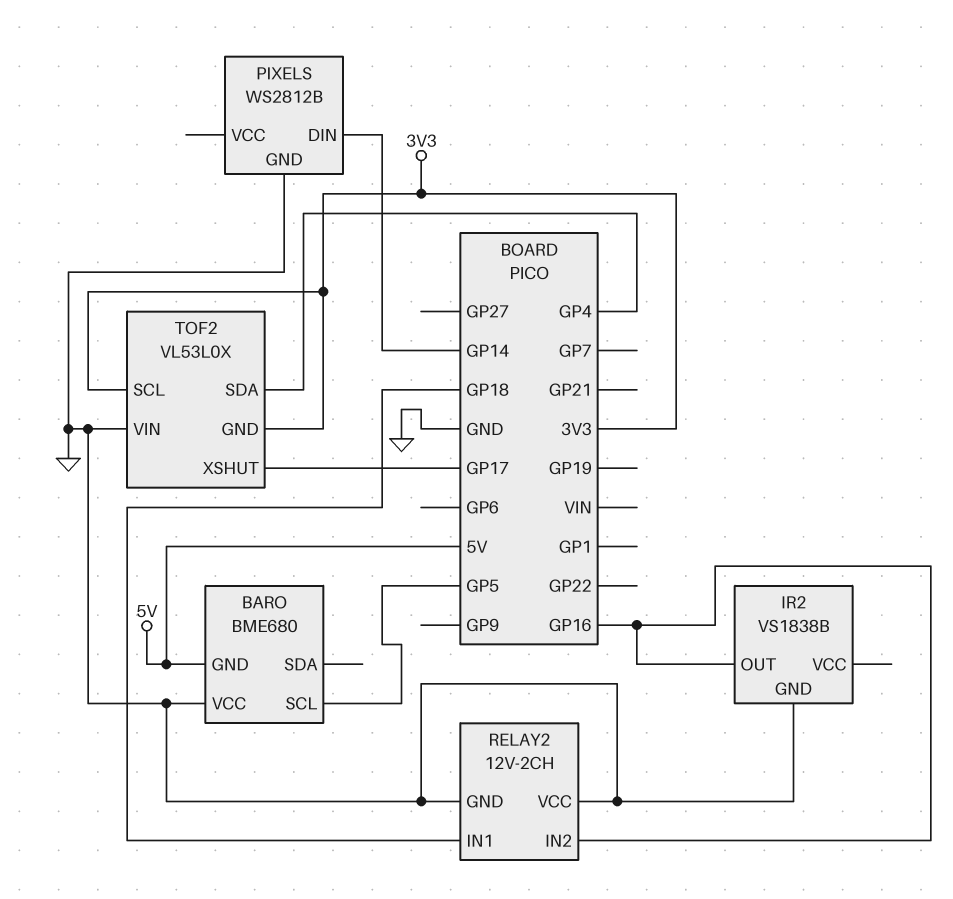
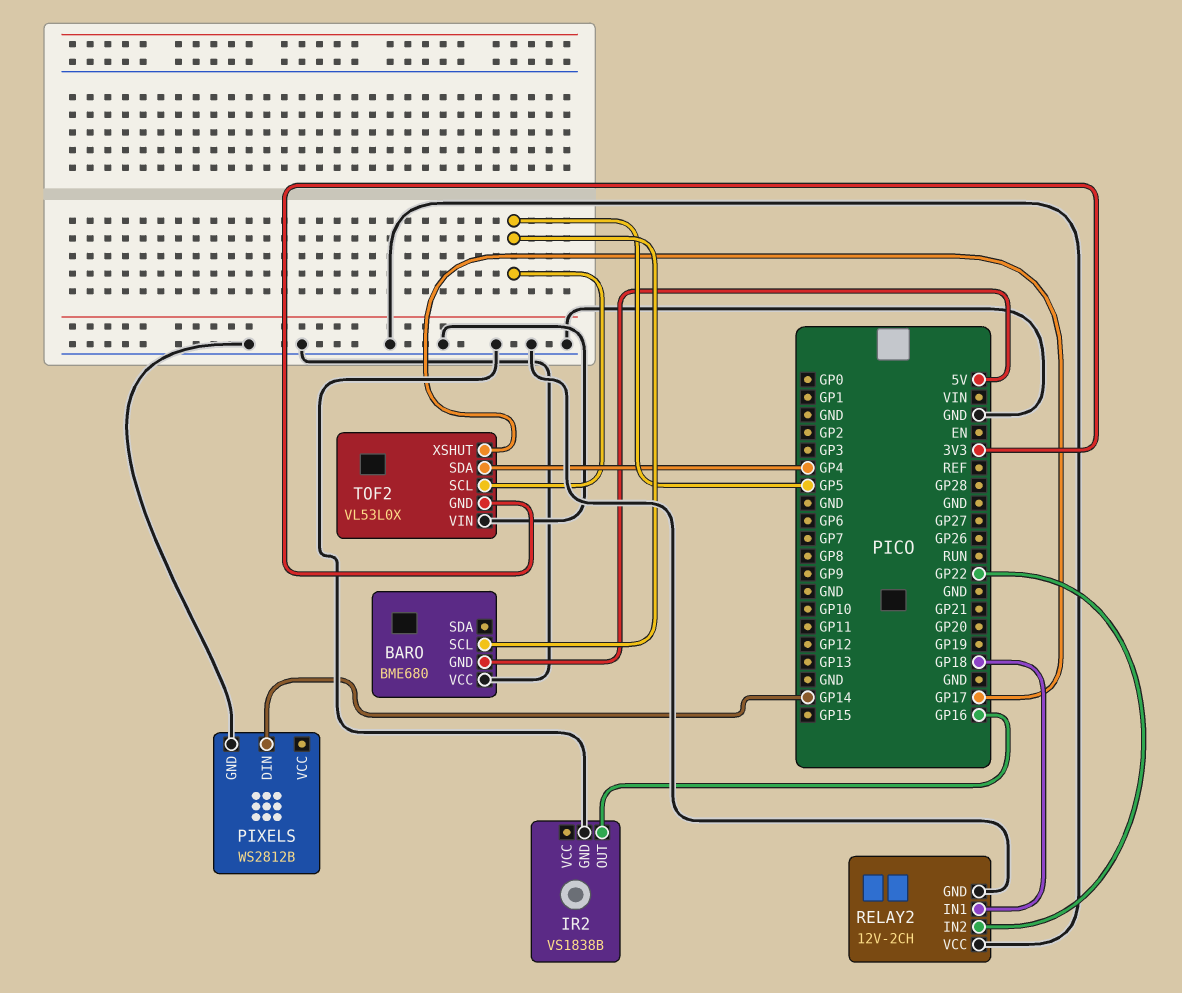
RELAY2 pin IN2: GP16 -> GP22
TOF2 pin SCL: 3V3 -> GP5

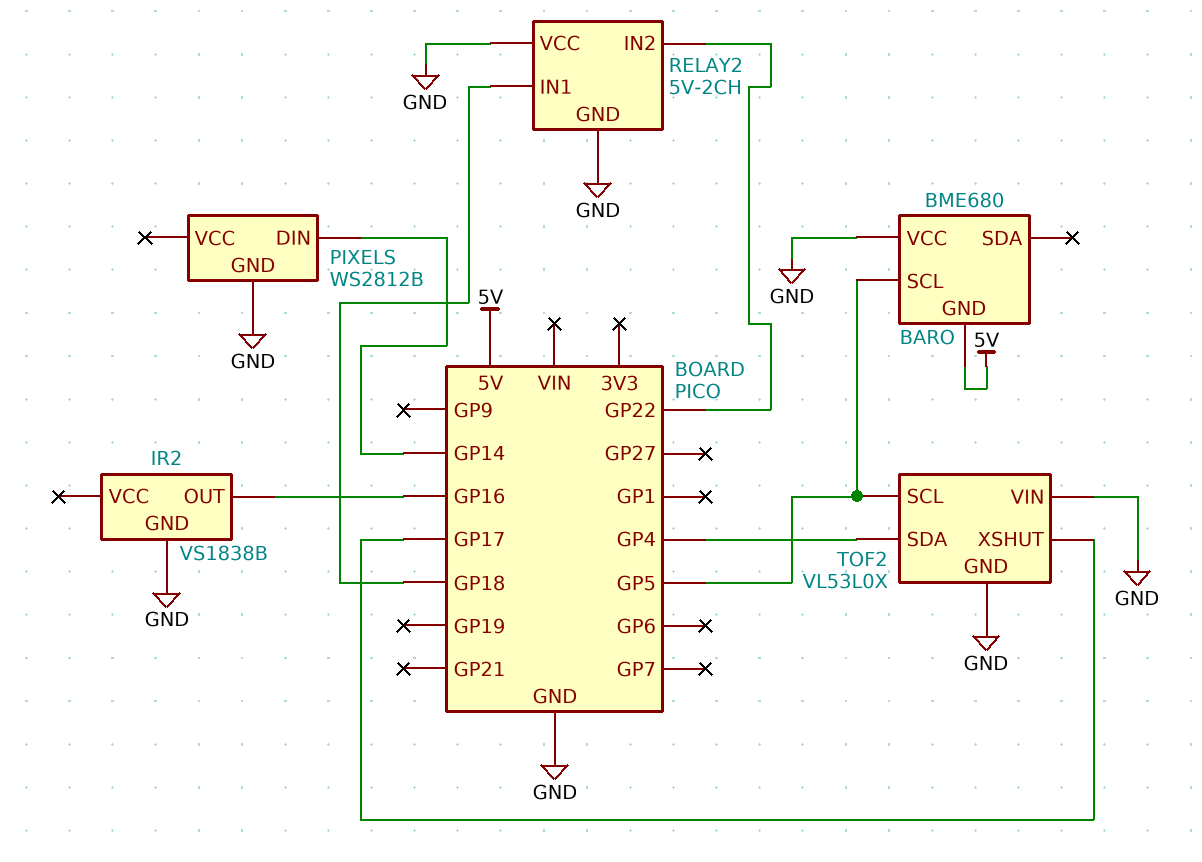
RELAY2: 12V-2CH -> 5V-2CH
TOF2 pin GND: 3V3 -> GND

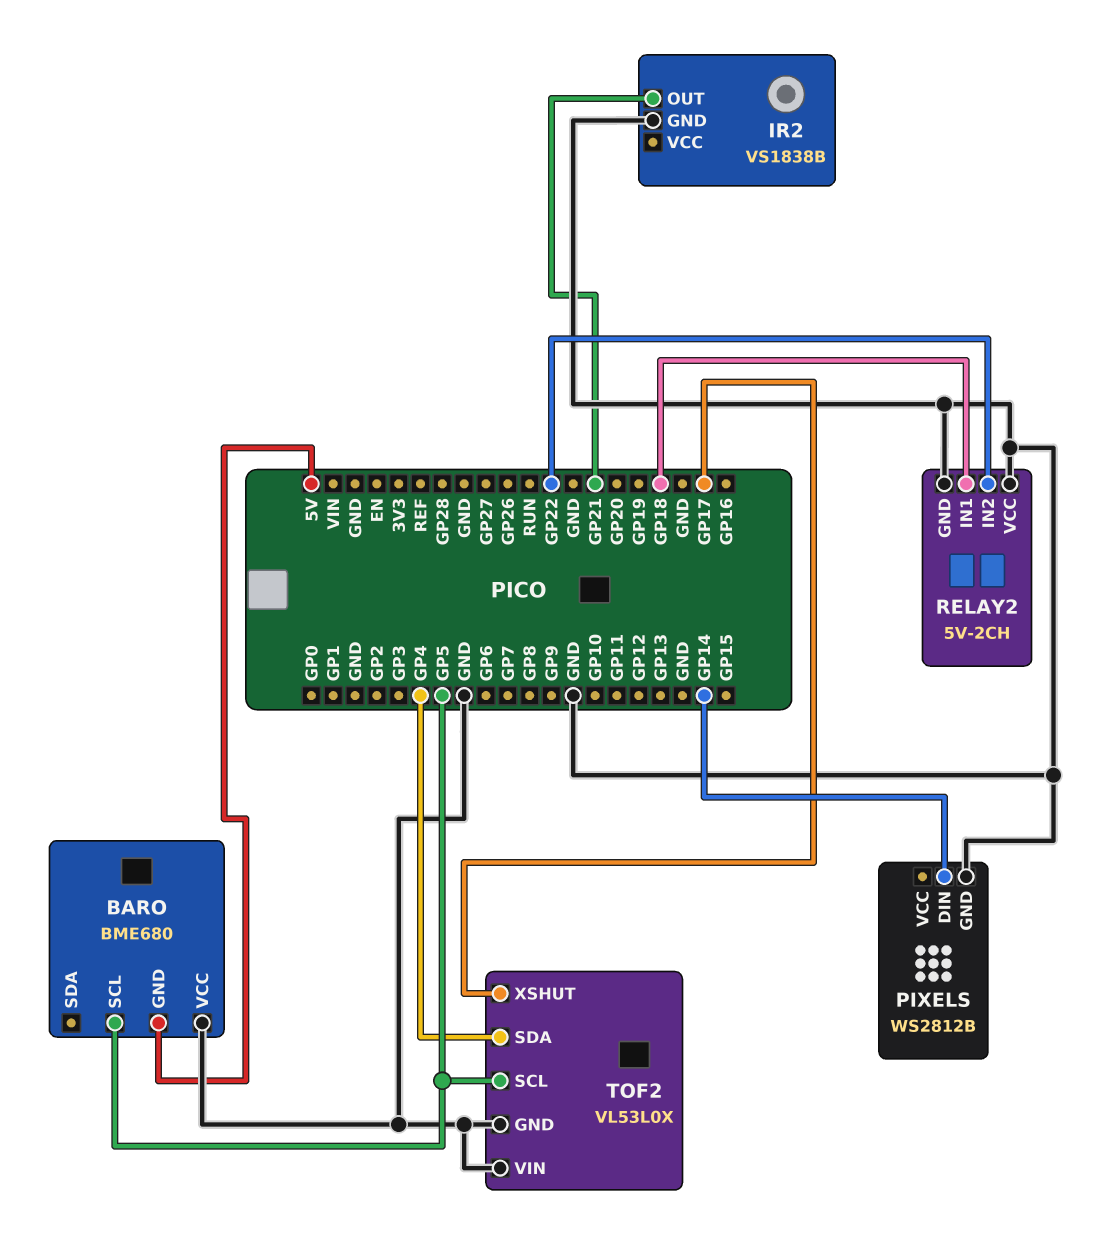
IR2 pin OUT: GP16 -> GP21

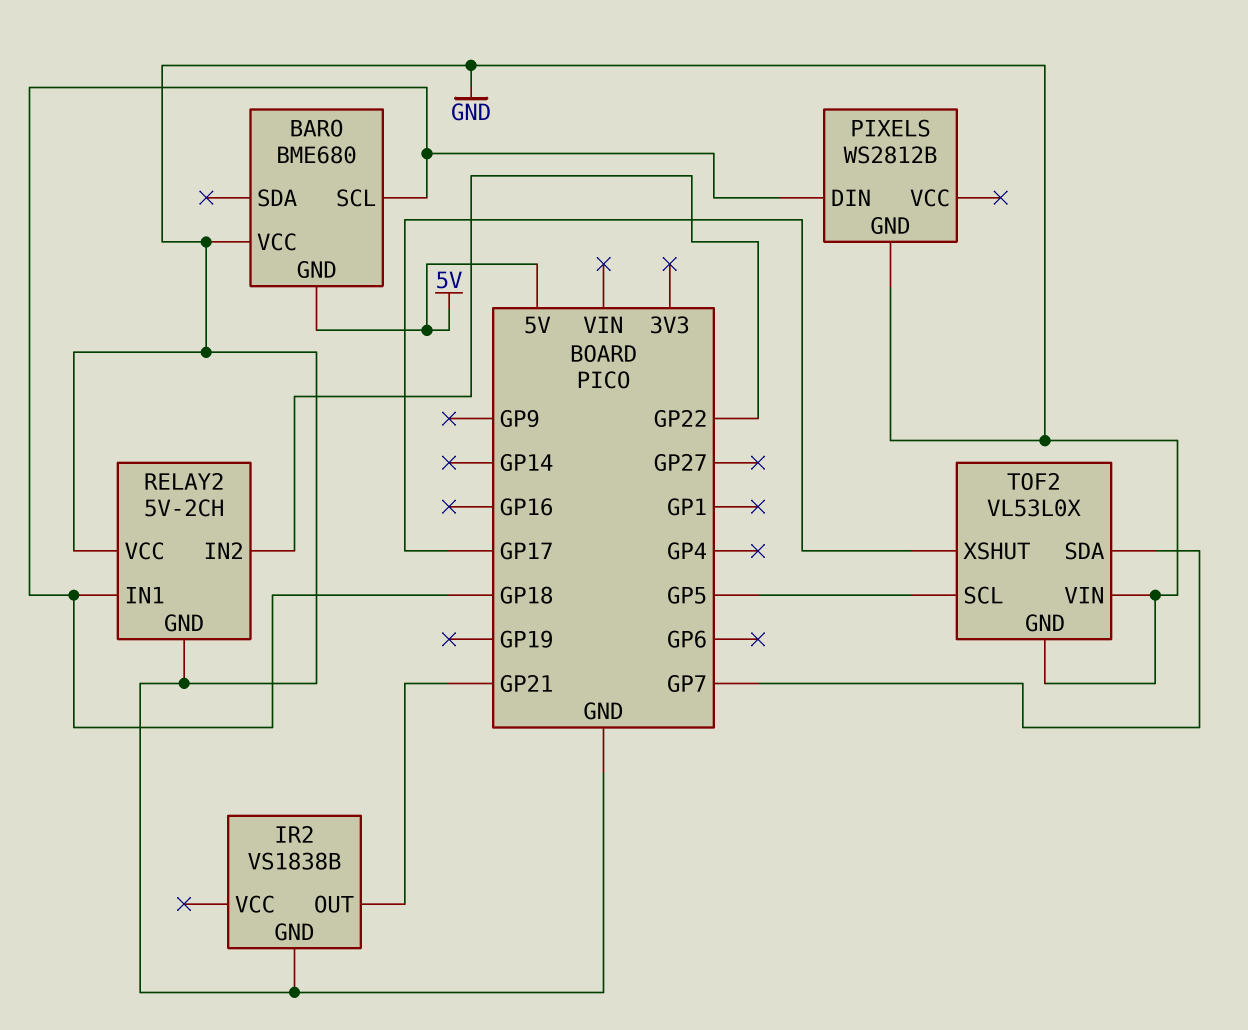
BARO pin SCL: GP5 -> GP18
PIXELS pin DIN: GP14 -> GP18
TOF2 pin SDA: GP4 -> GP7

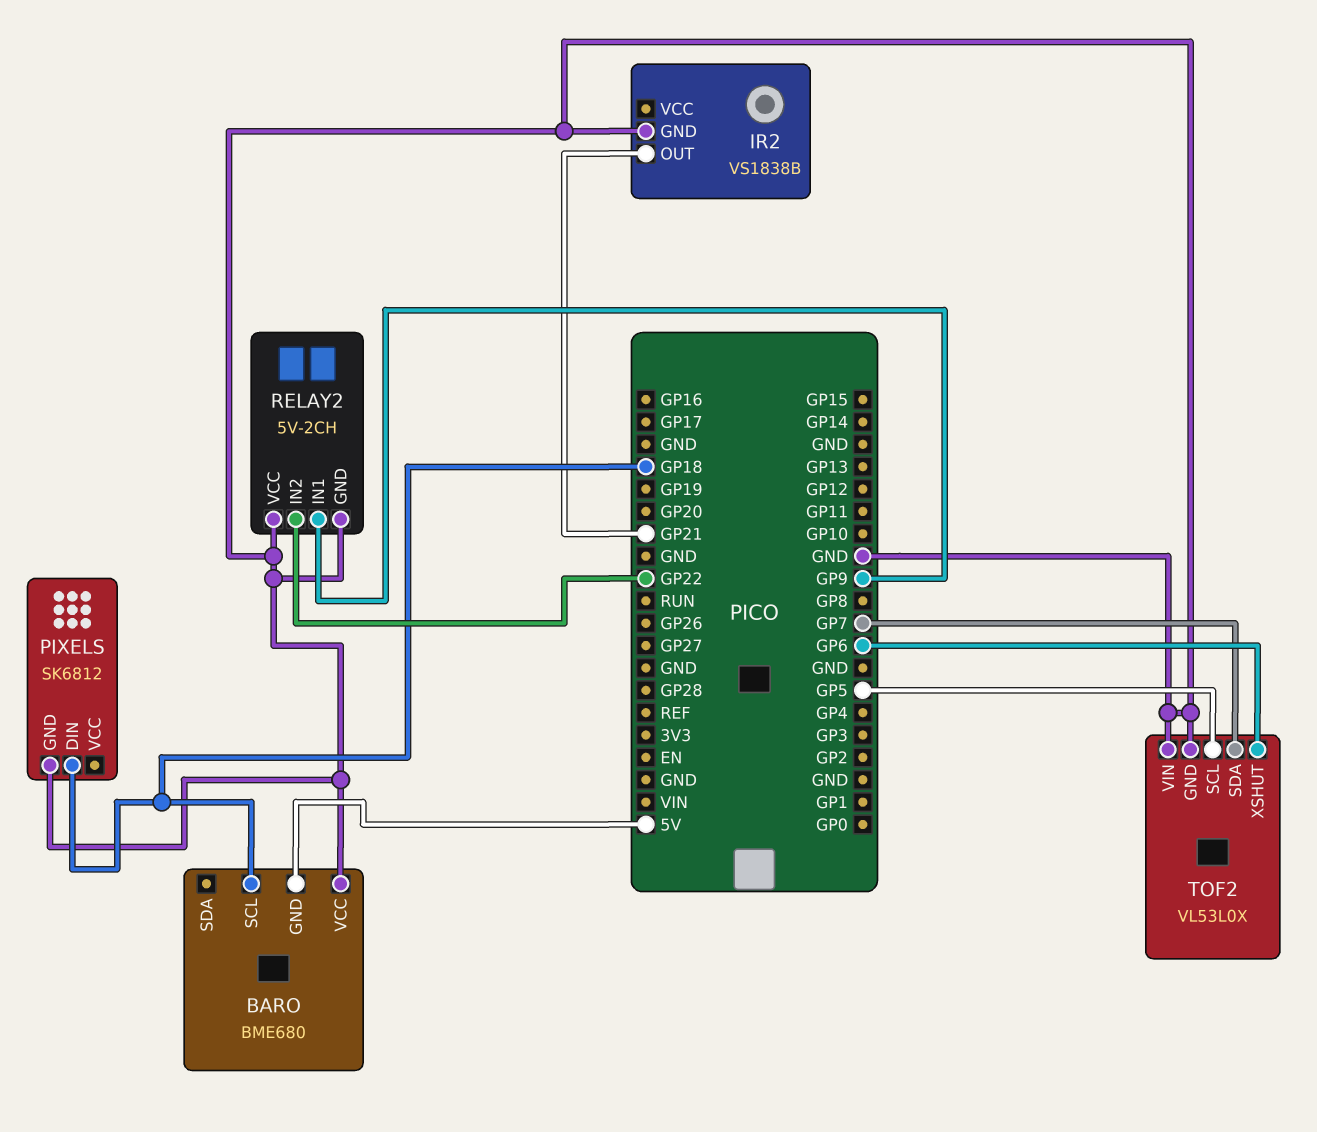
PIXELS: WS2812B -> SK6812
RELAY2 pin IN1: GP18 -> GP9
TOF2 pin XSHUT: GP17 -> GP6

